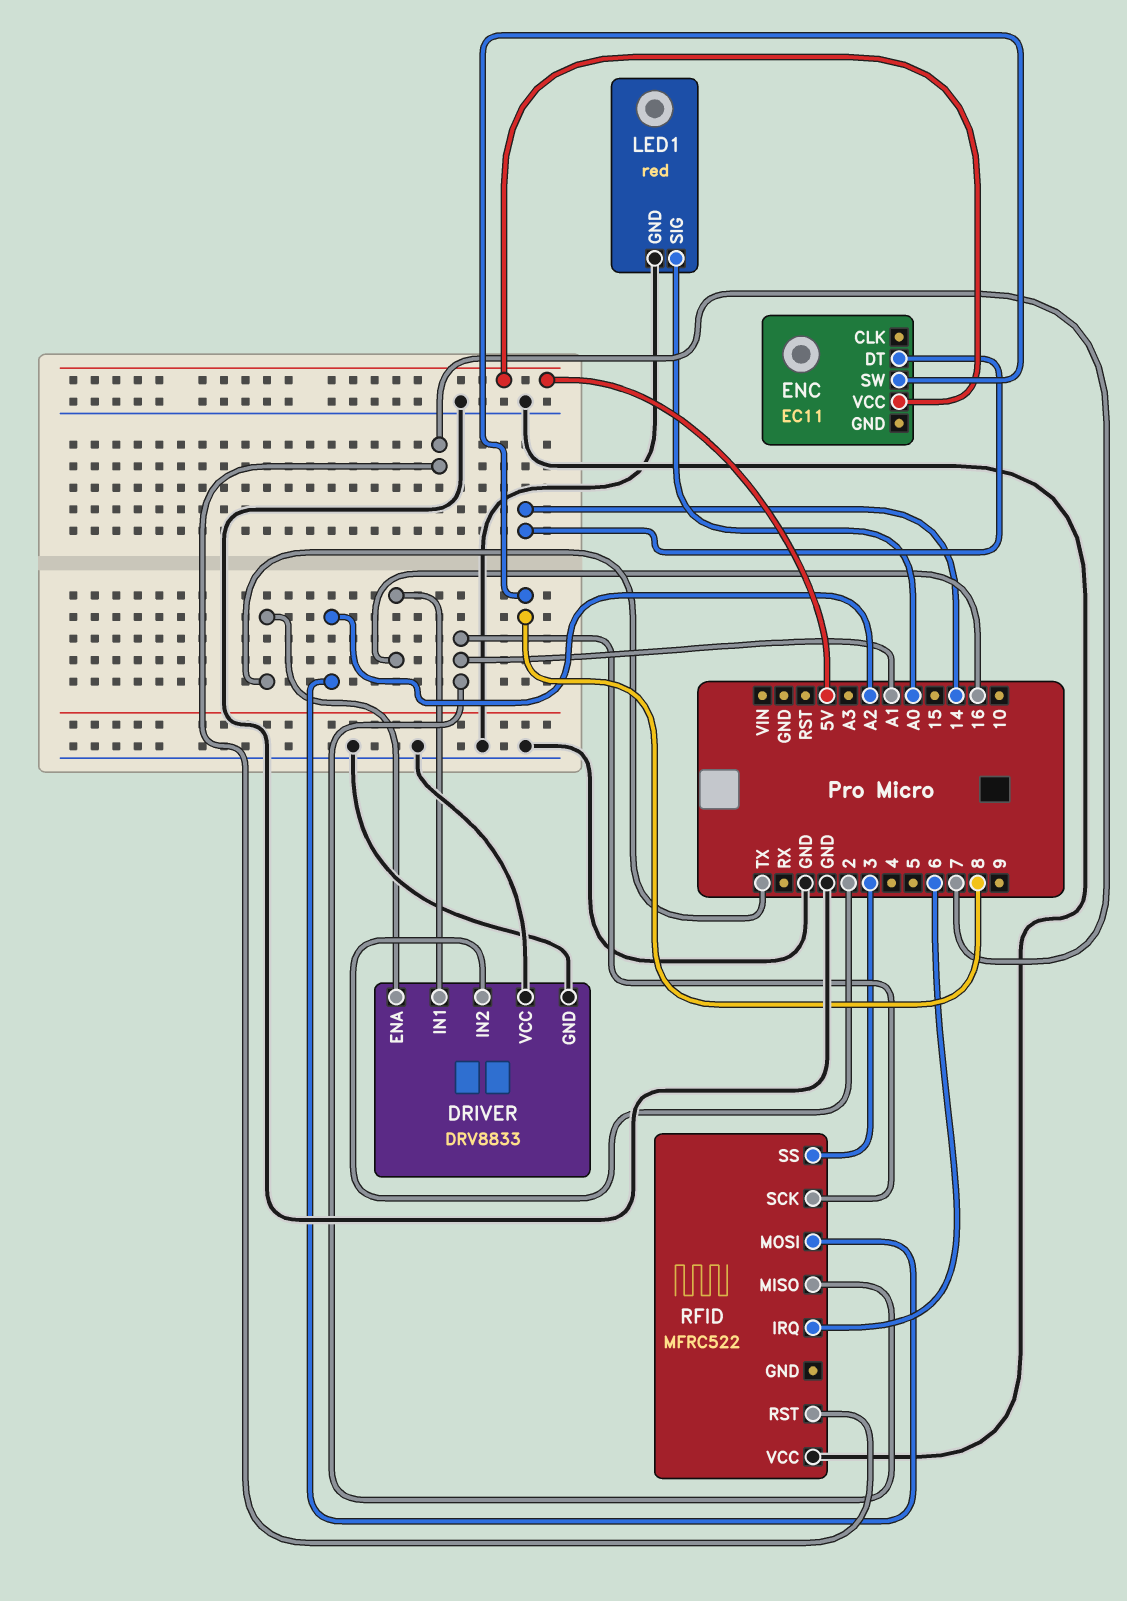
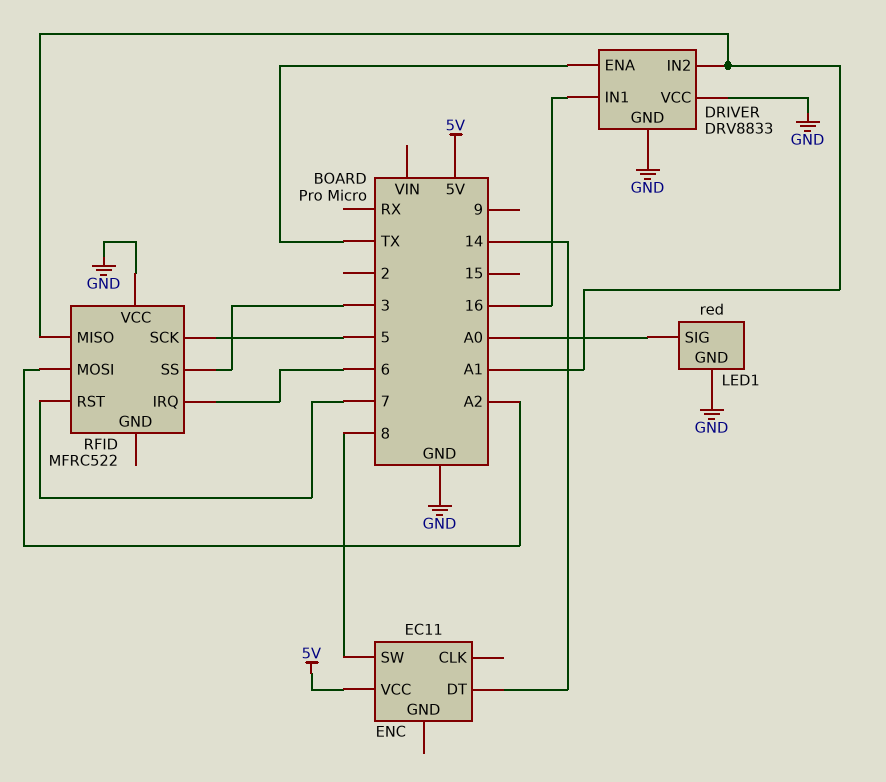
DRIVER pin IN2: 2 -> A1
RFID pin SCK: A1 -> 5

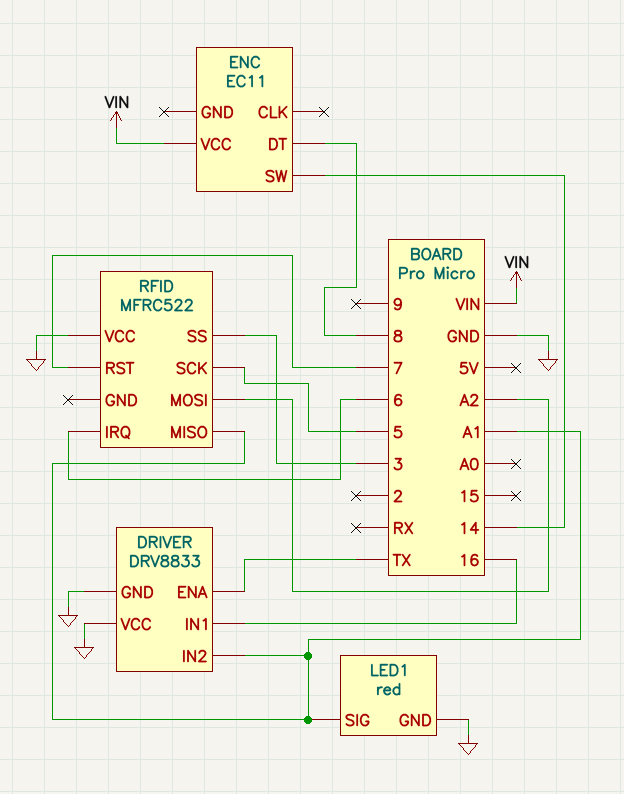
ENC pin DT: 14 -> 8
ENC pin SW: 8 -> 14
ENC pin VCC: 5V -> VIN
LED1 pin SIG: A0 -> A1

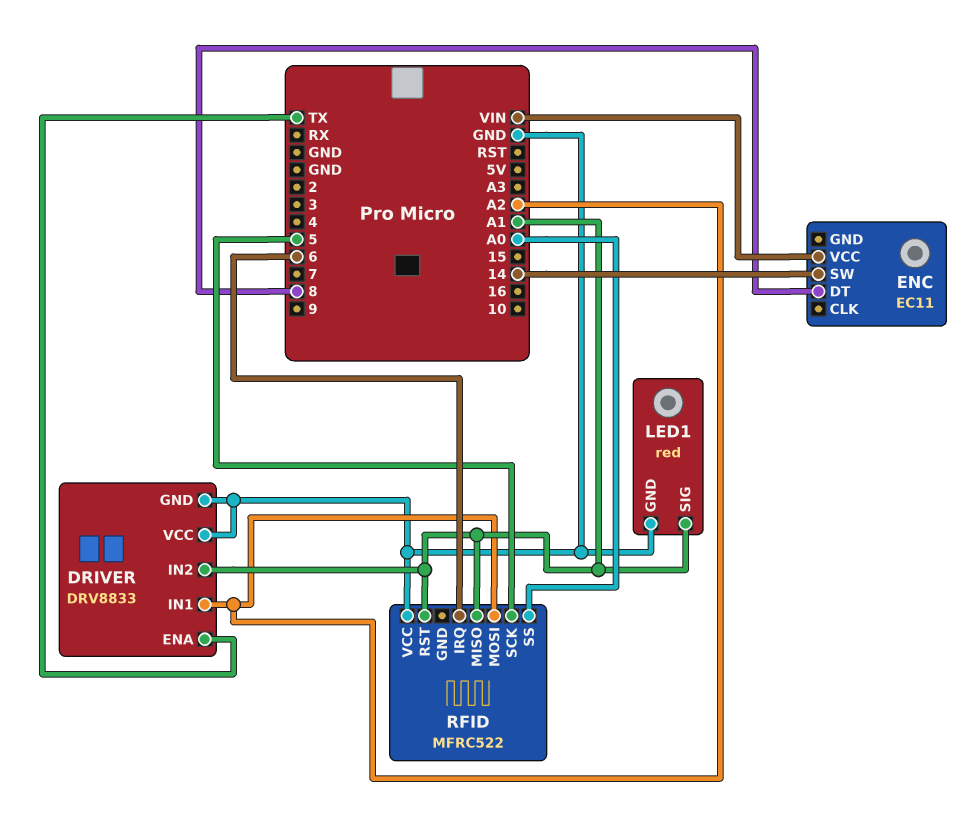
DRIVER pin IN1: 16 -> A2
RFID pin RST: 7 -> A1
RFID pin SS: 3 -> A0

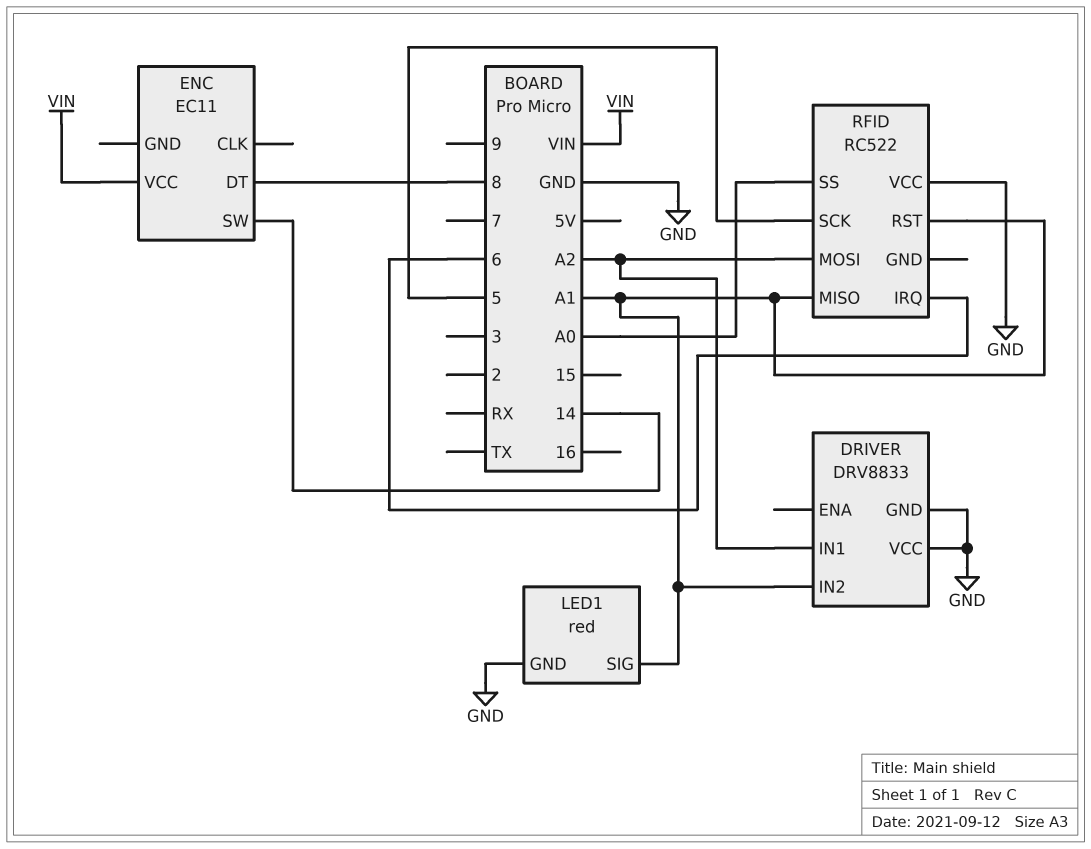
DRIVER pin ENA: TX -> none
RFID: MFRC522 -> RC522

